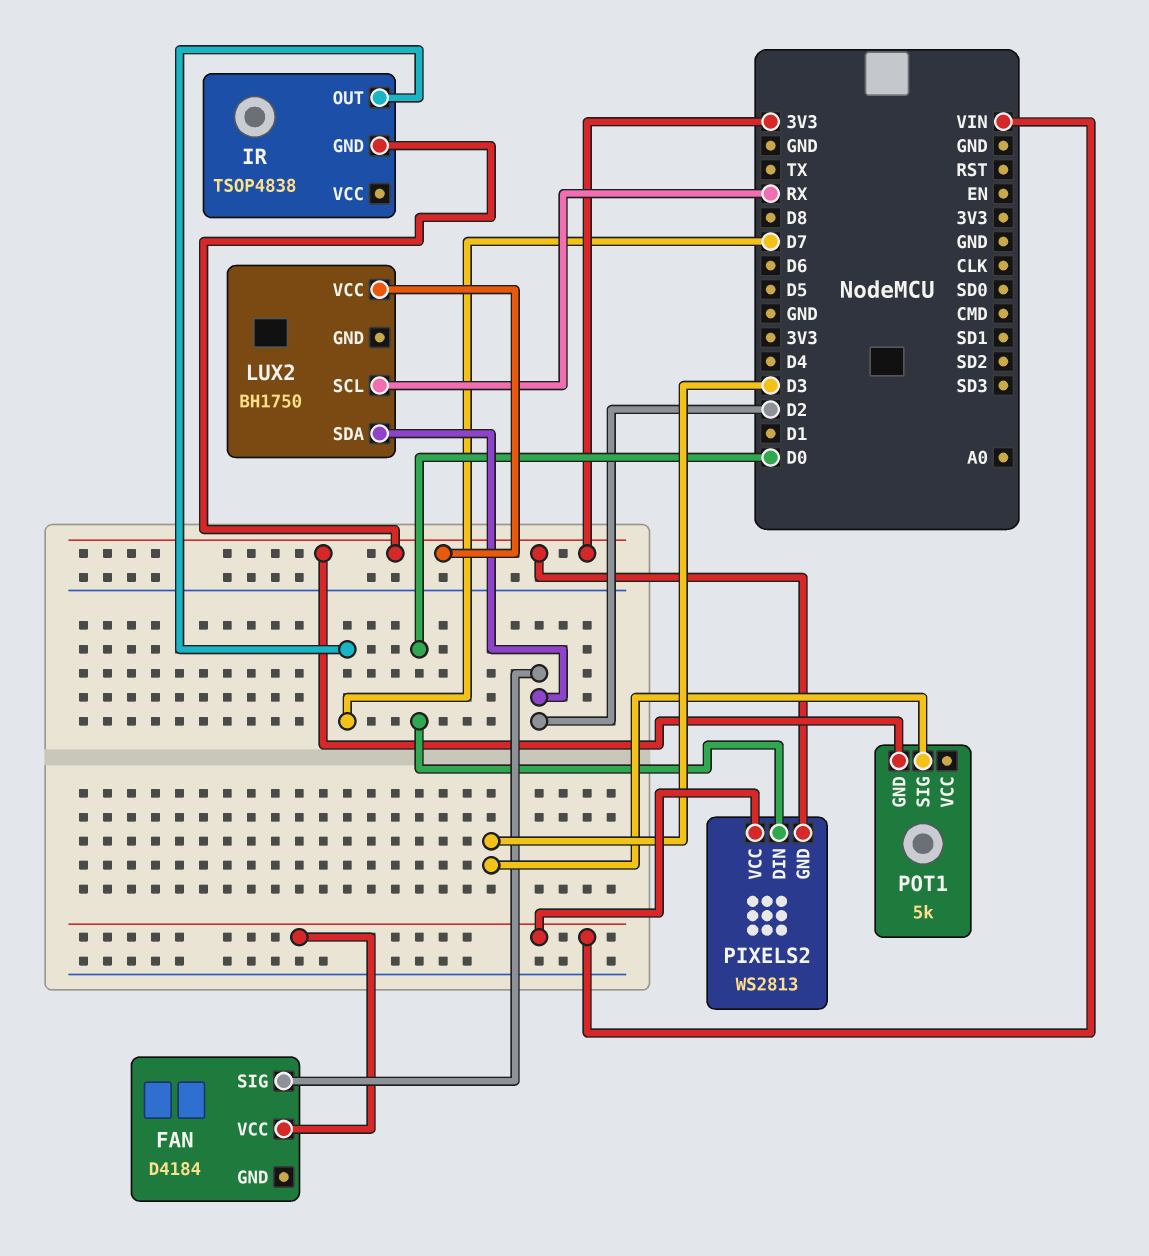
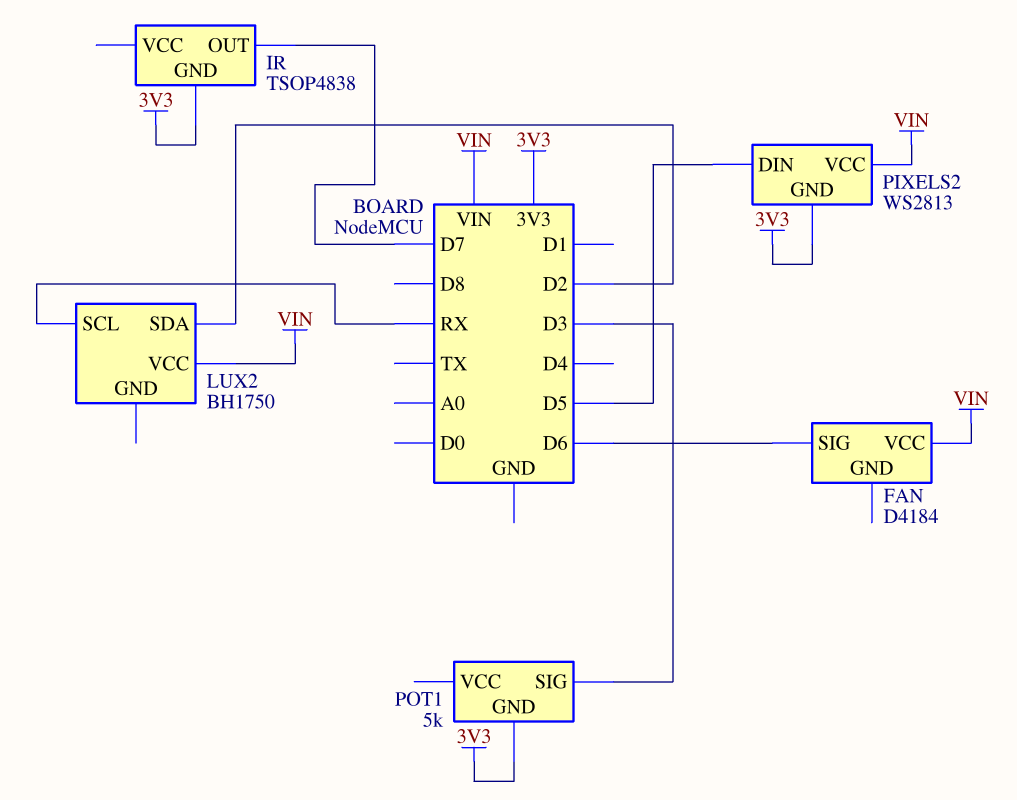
FAN pin SIG: D2 -> D6
LUX2 pin VCC: 3V3 -> VIN
PIXELS2 pin DIN: D0 -> D5

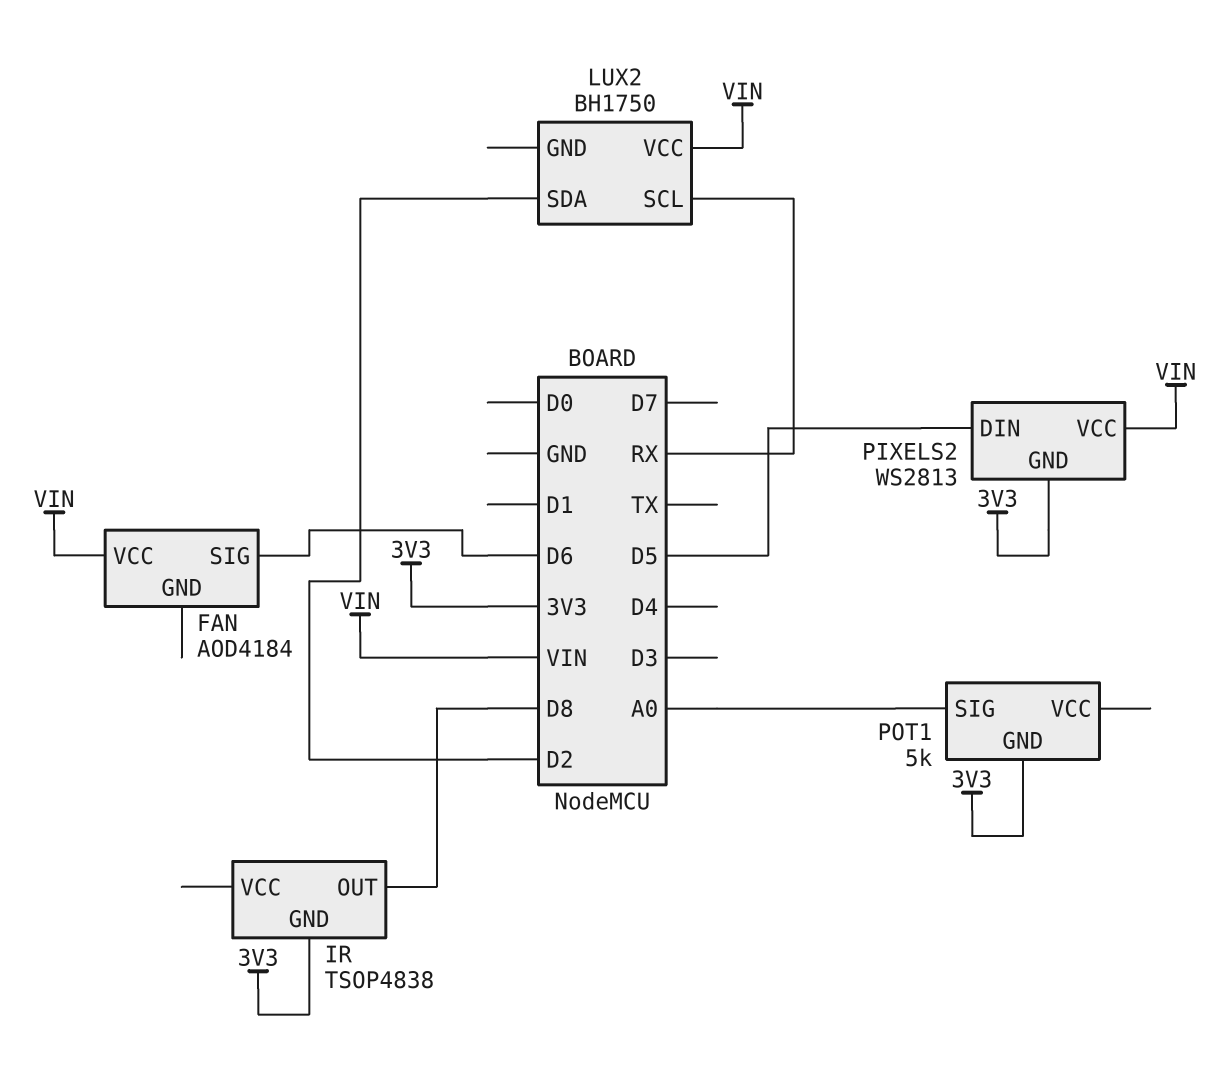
FAN: D4184 -> AOD4184
IR pin OUT: D7 -> D8
POT1 pin SIG: D3 -> A0

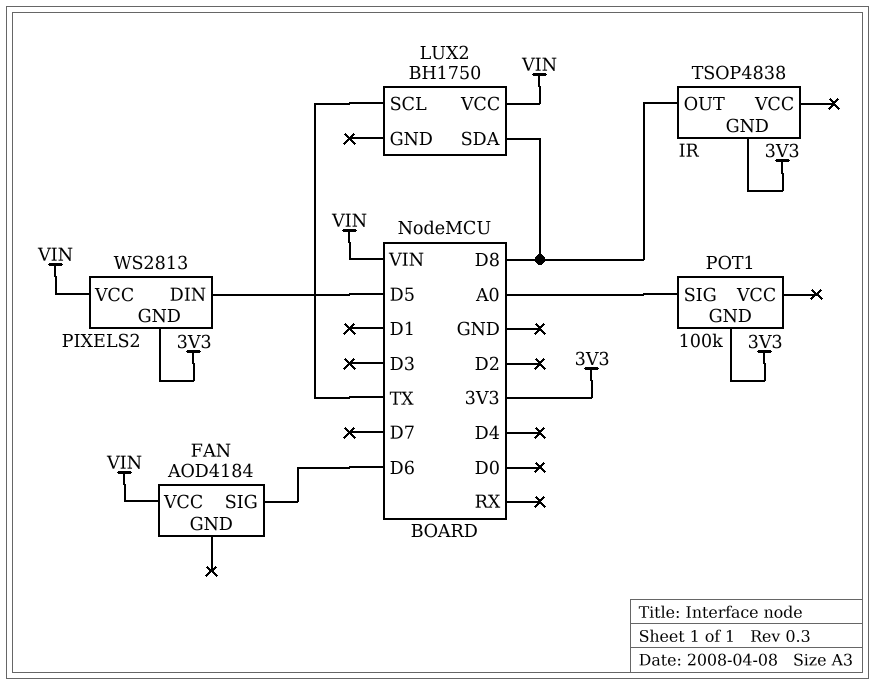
LUX2 pin SCL: RX -> TX
LUX2 pin SDA: D2 -> D8
POT1: 5k -> 100k

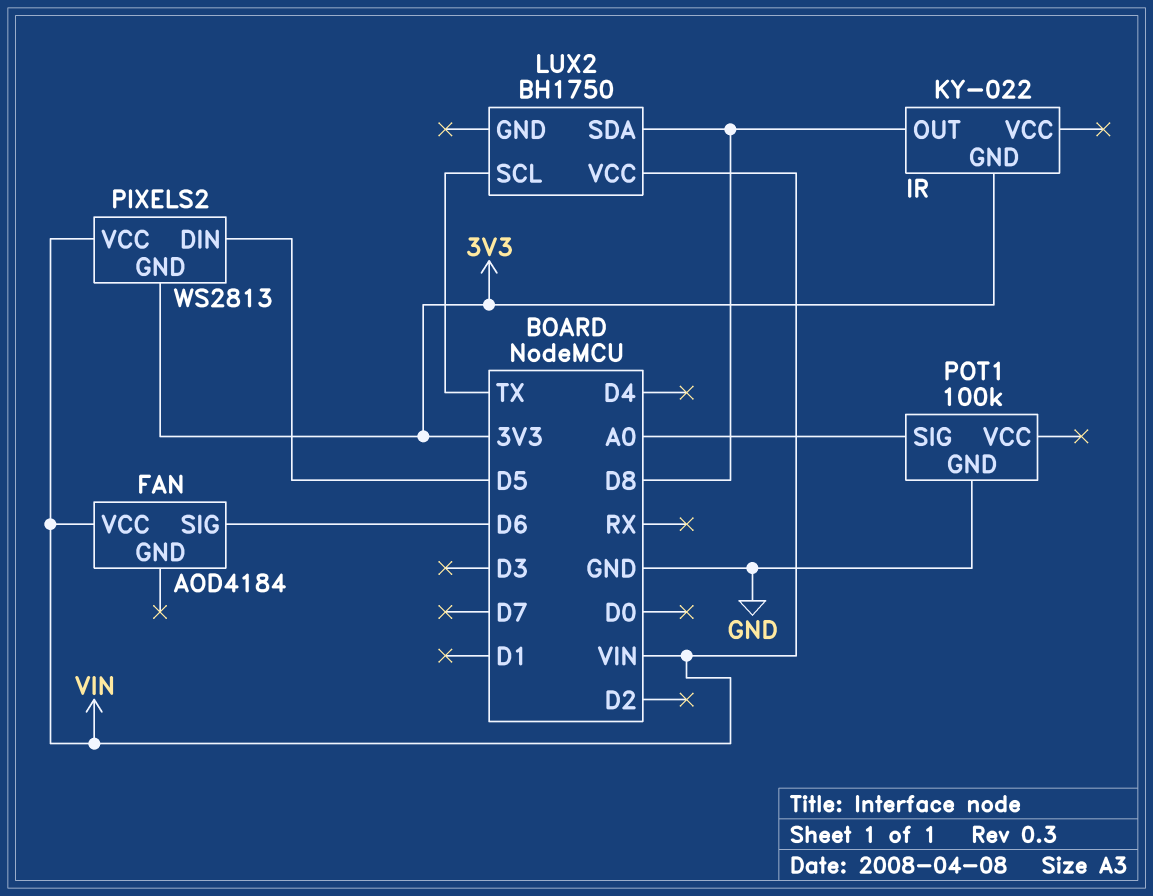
IR: TSOP4838 -> KY-022
POT1 pin GND: 3V3 -> GND

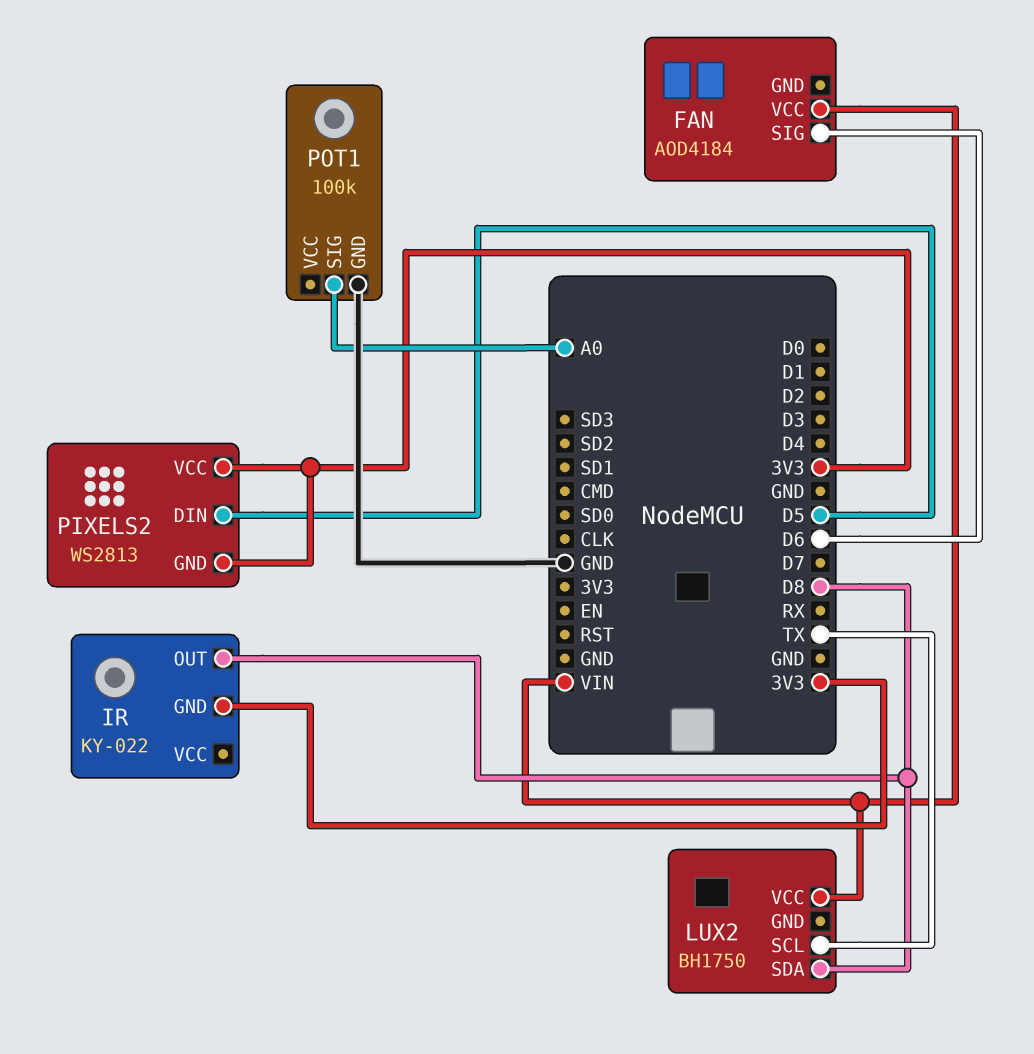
PIXELS2 pin VCC: VIN -> 3V3

